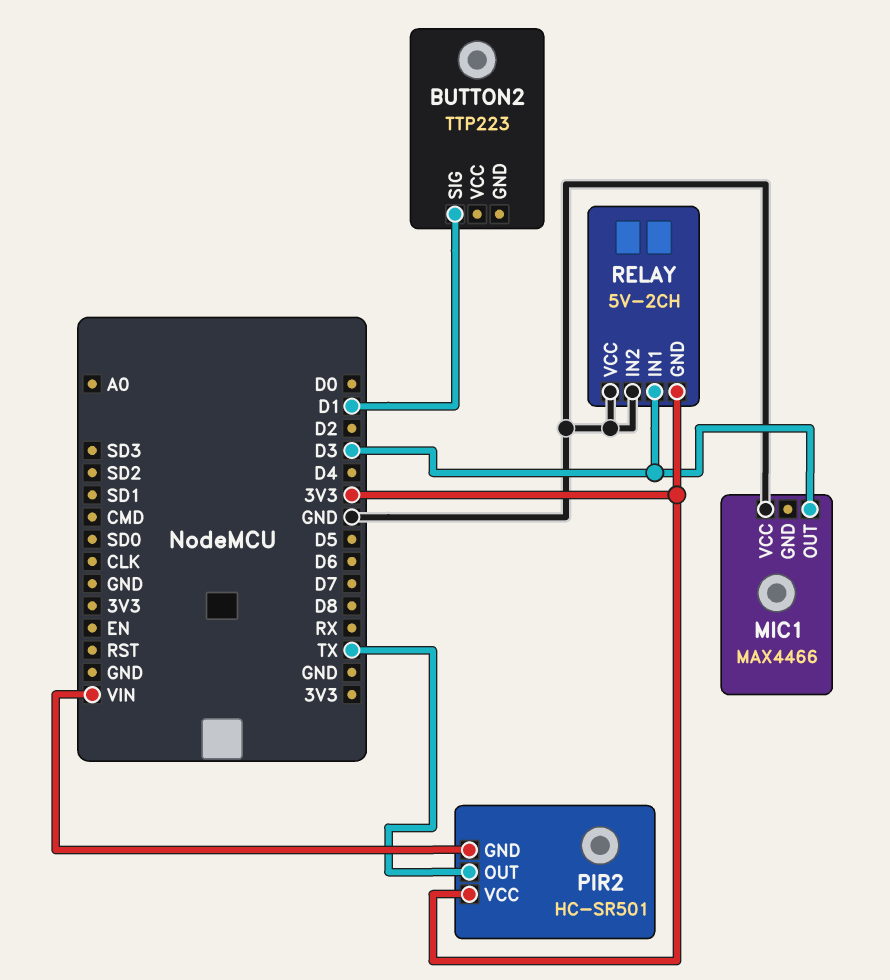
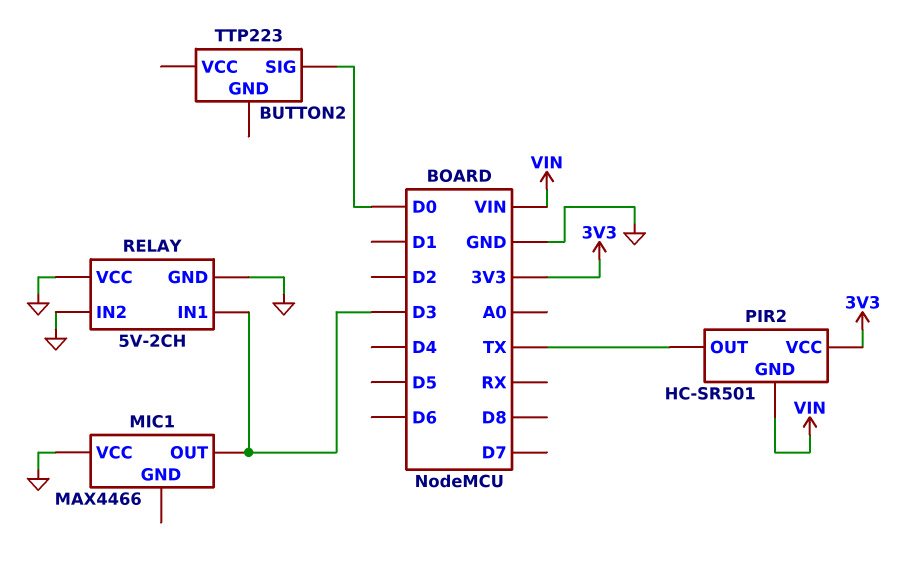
BUTTON2 pin SIG: D1 -> D0
RELAY pin GND: 3V3 -> GND

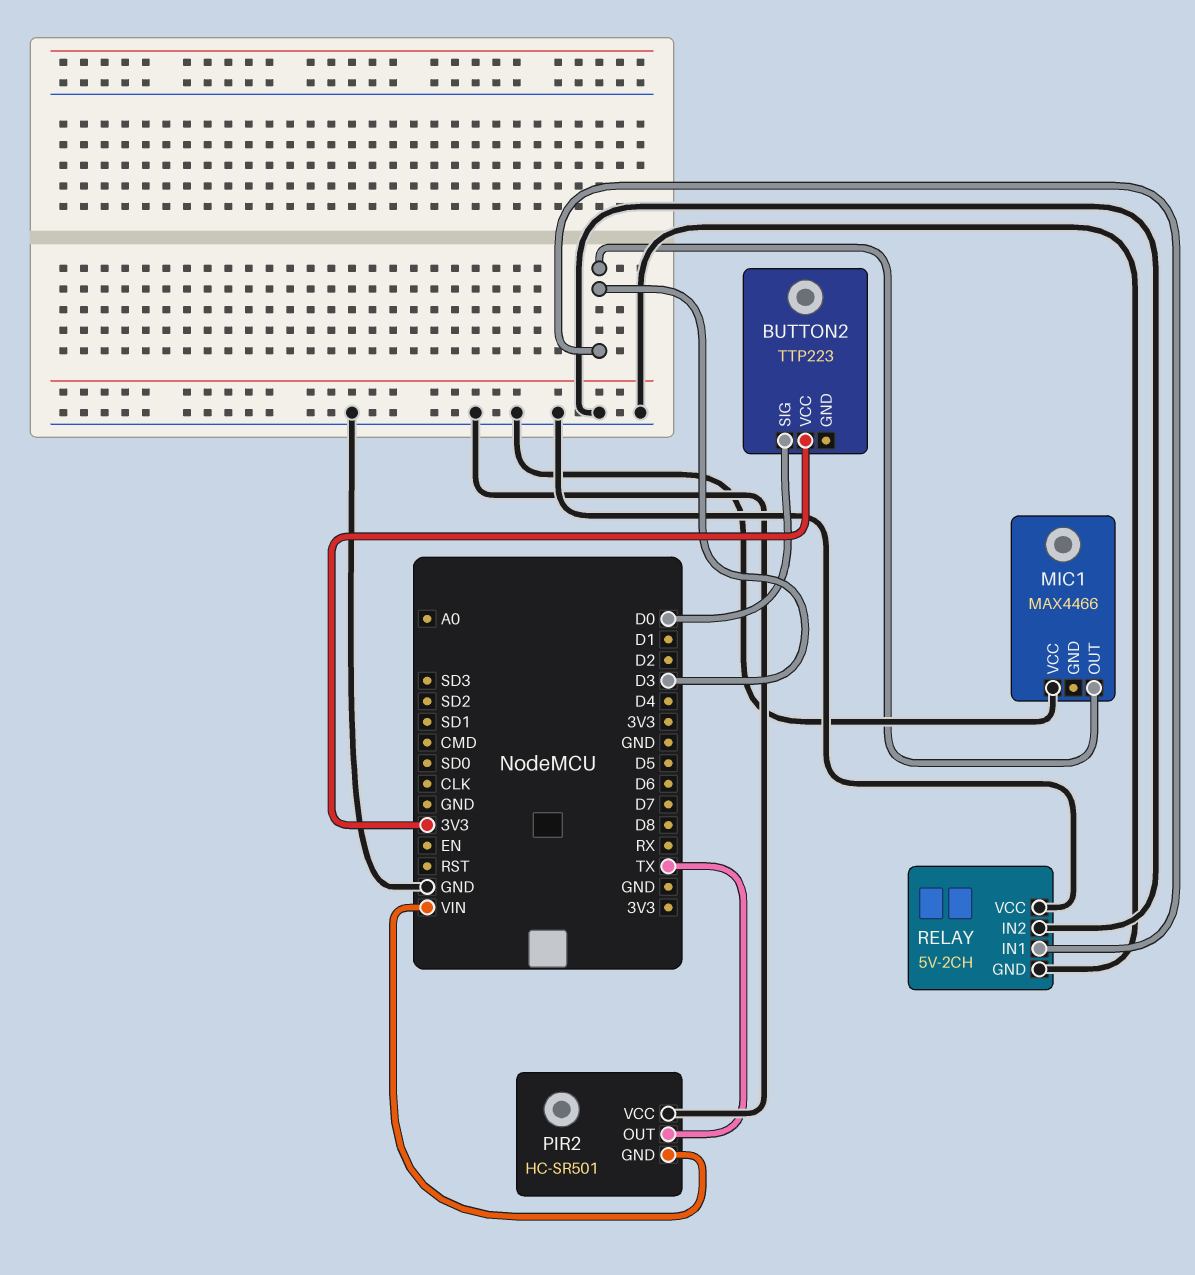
BUTTON2 pin VCC: none -> 3V3
PIR2 pin VCC: 3V3 -> GND

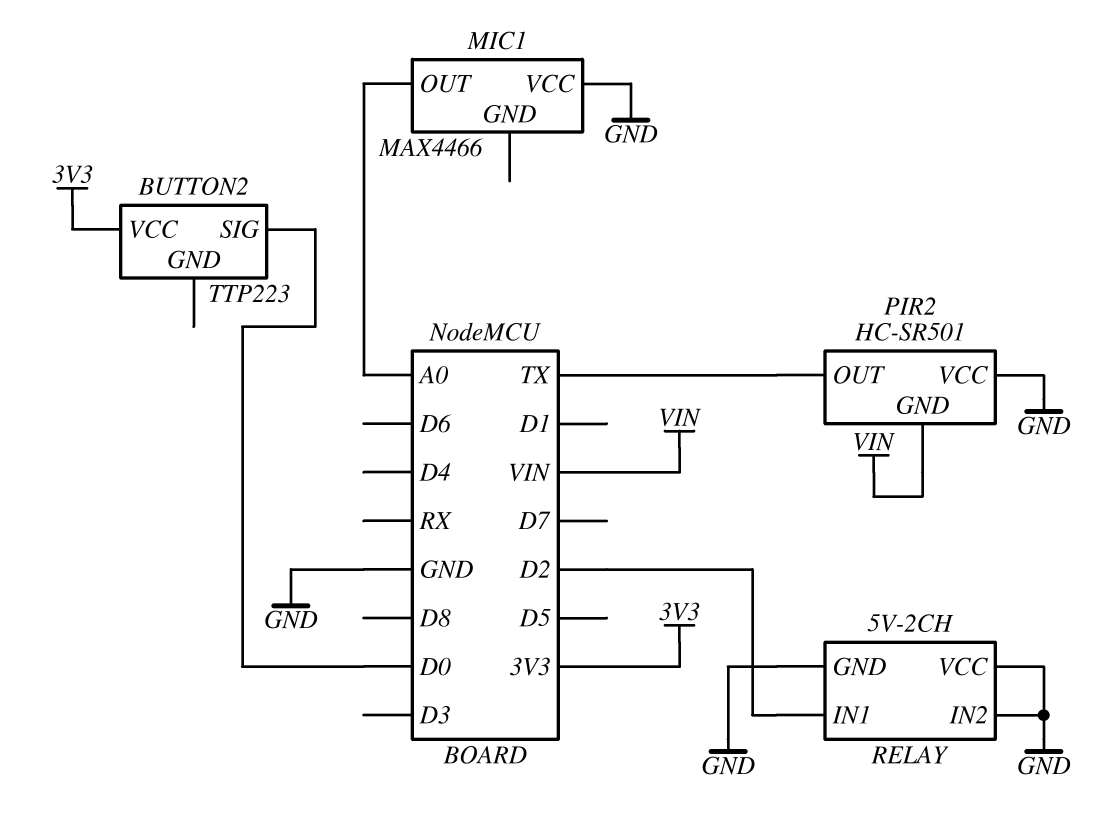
MIC1 pin OUT: D3 -> A0
RELAY pin IN1: D3 -> D2

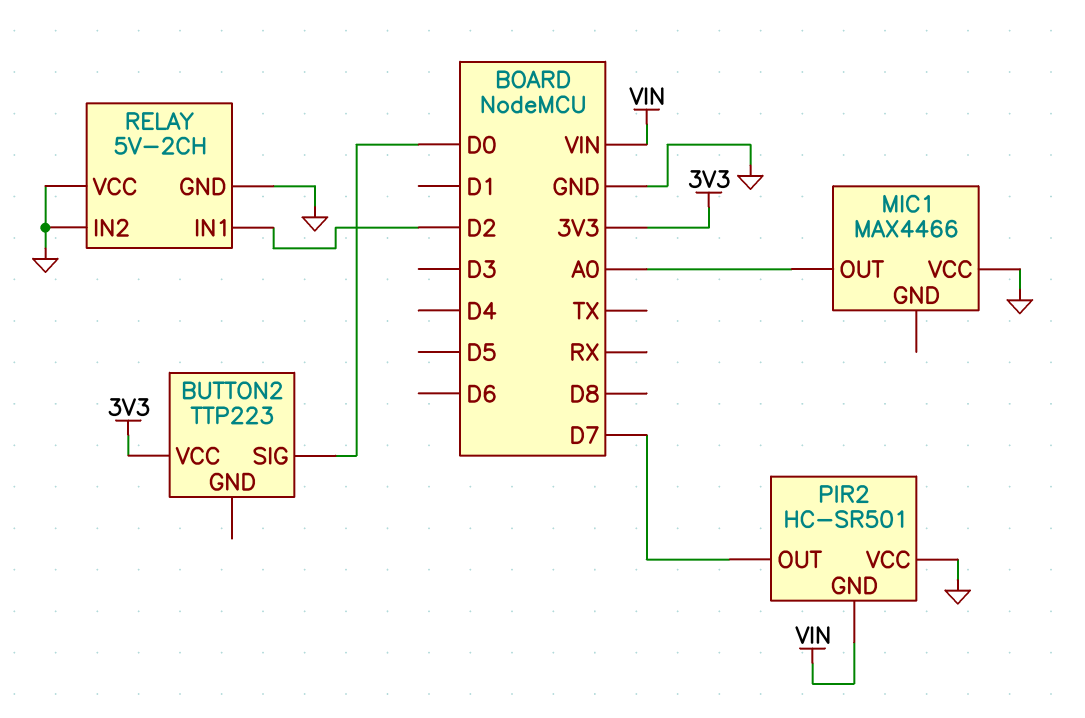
PIR2 pin OUT: TX -> D7

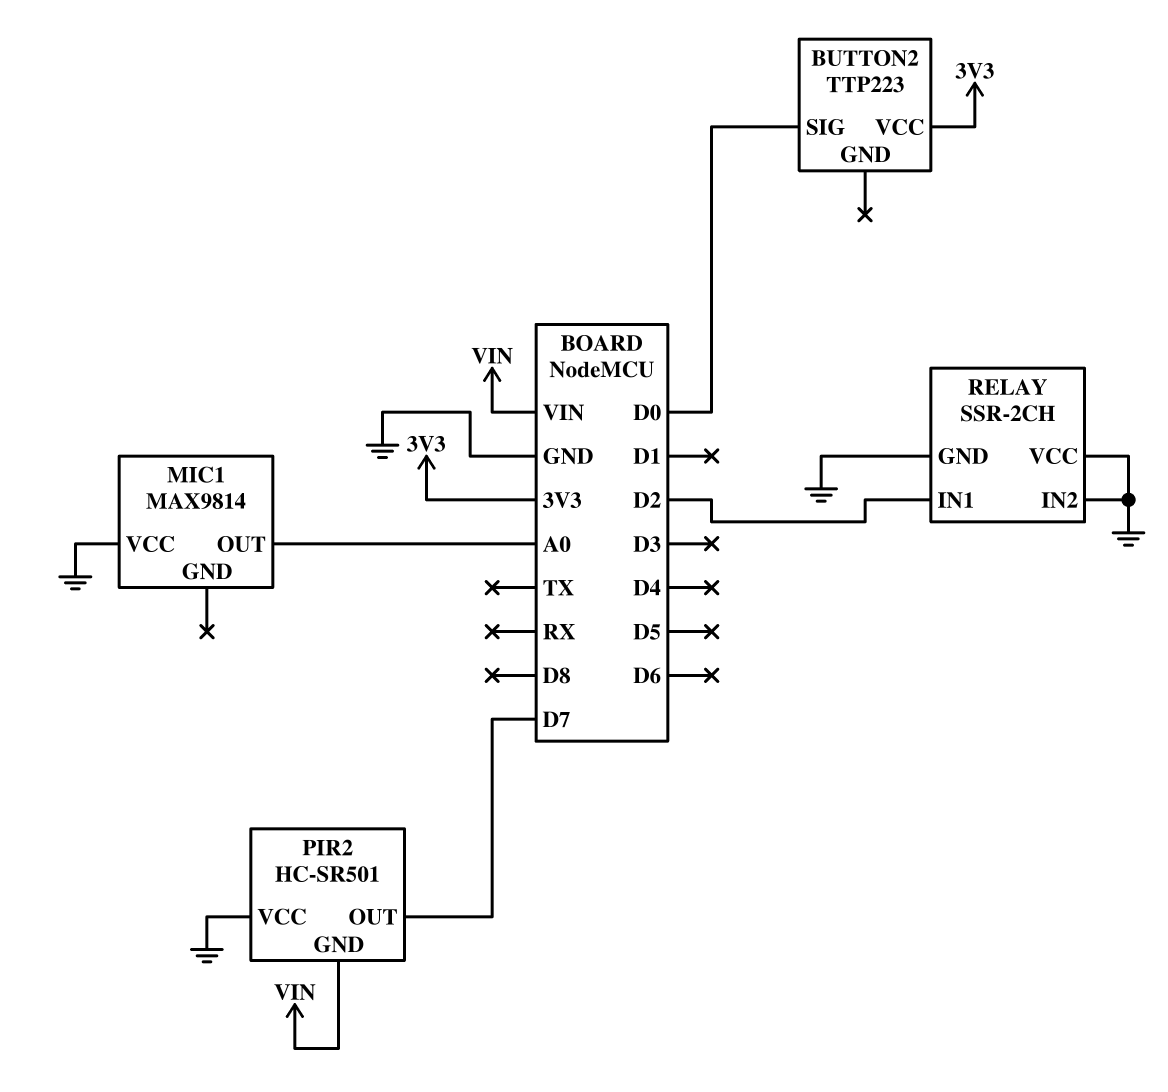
MIC1: MAX4466 -> MAX9814
RELAY: 5V-2CH -> SSR-2CH

